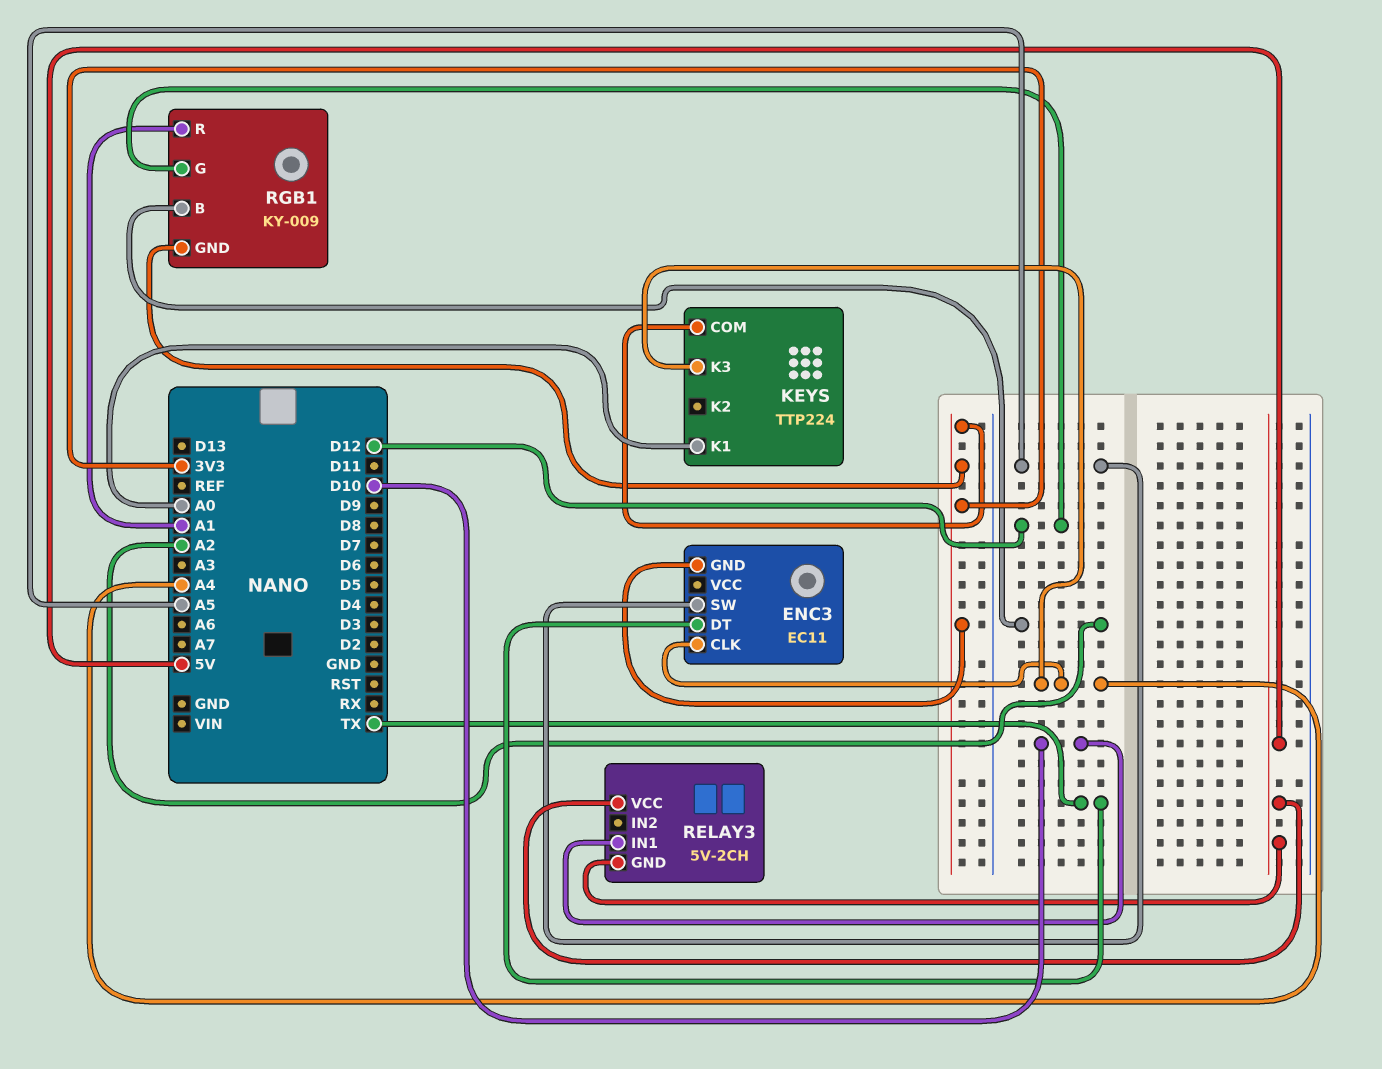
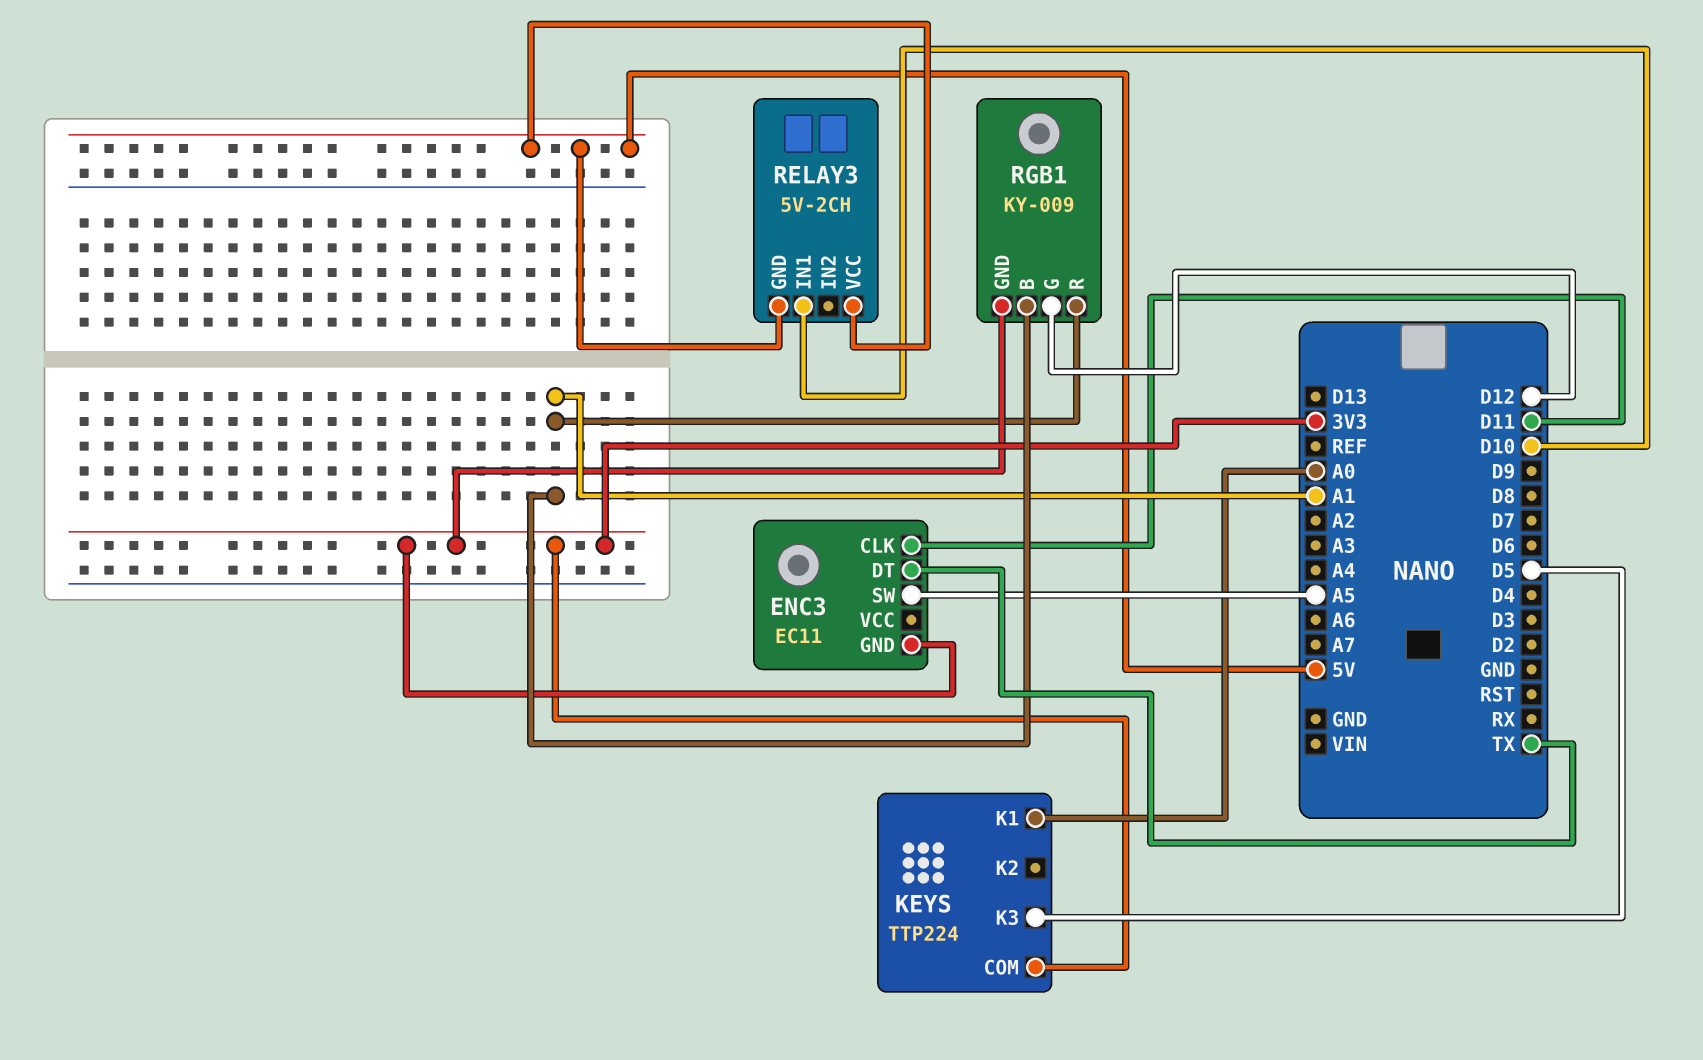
ENC3 pin CLK: A4 -> D11
KEYS pin K3: A4 -> D5
RGB1 pin B: A2 -> A1

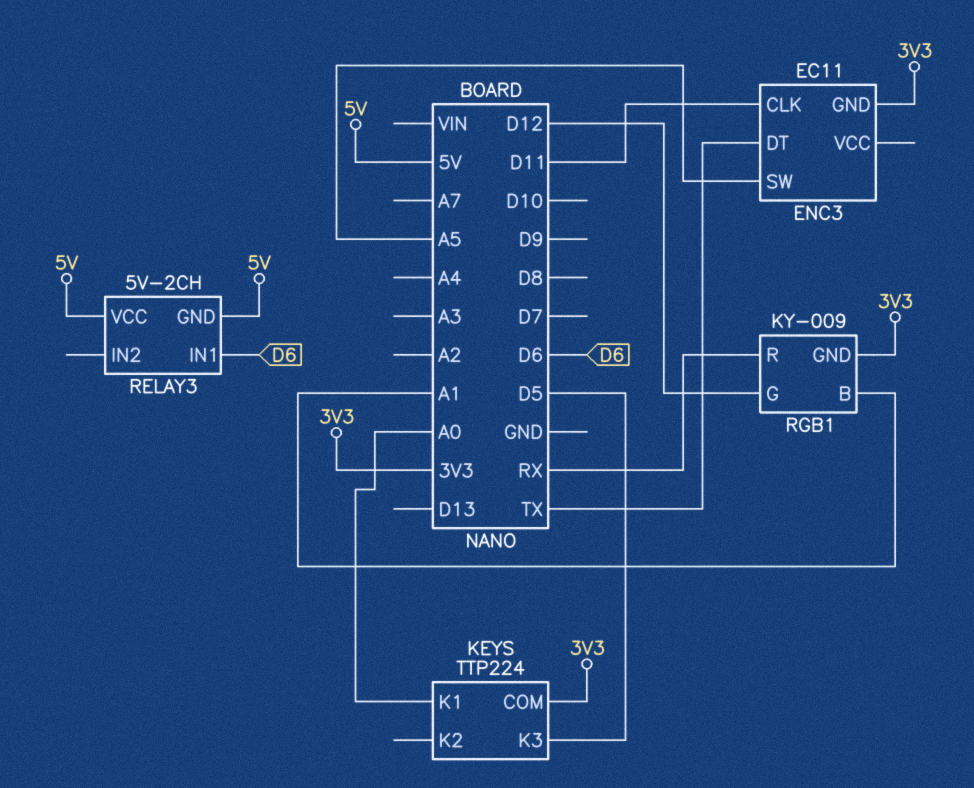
RELAY3 pin IN1: D10 -> D6
RGB1 pin R: A1 -> RX

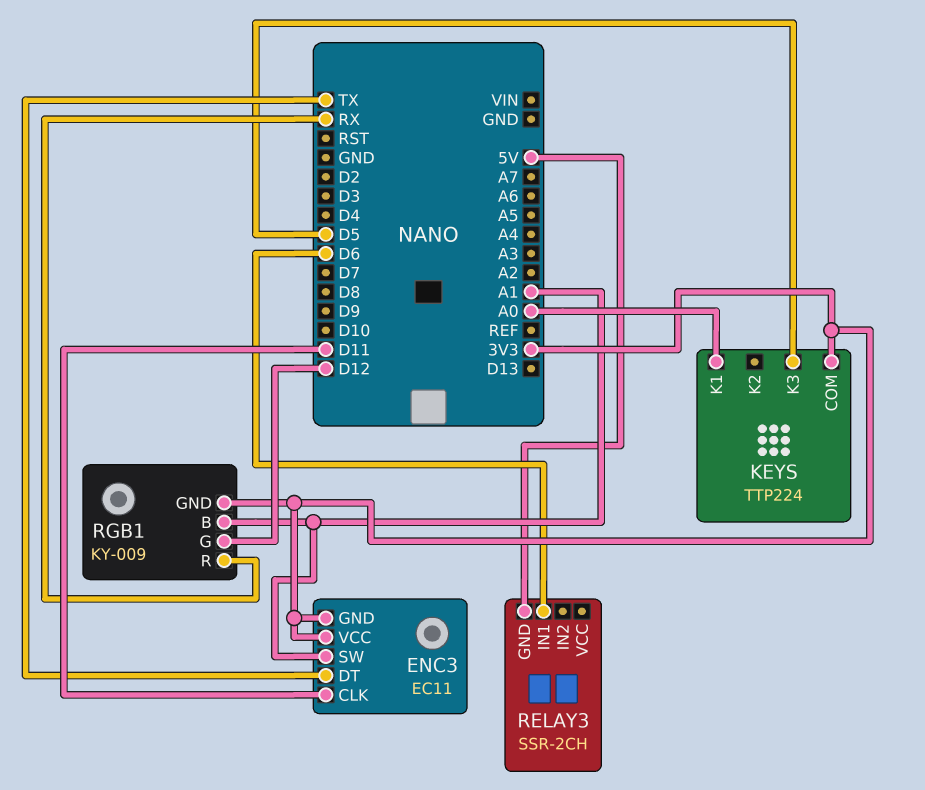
ENC3 pin SW: A5 -> A1
ENC3 pin VCC: none -> 3V3
RELAY3: 5V-2CH -> SSR-2CH
RELAY3 pin VCC: 5V -> none

